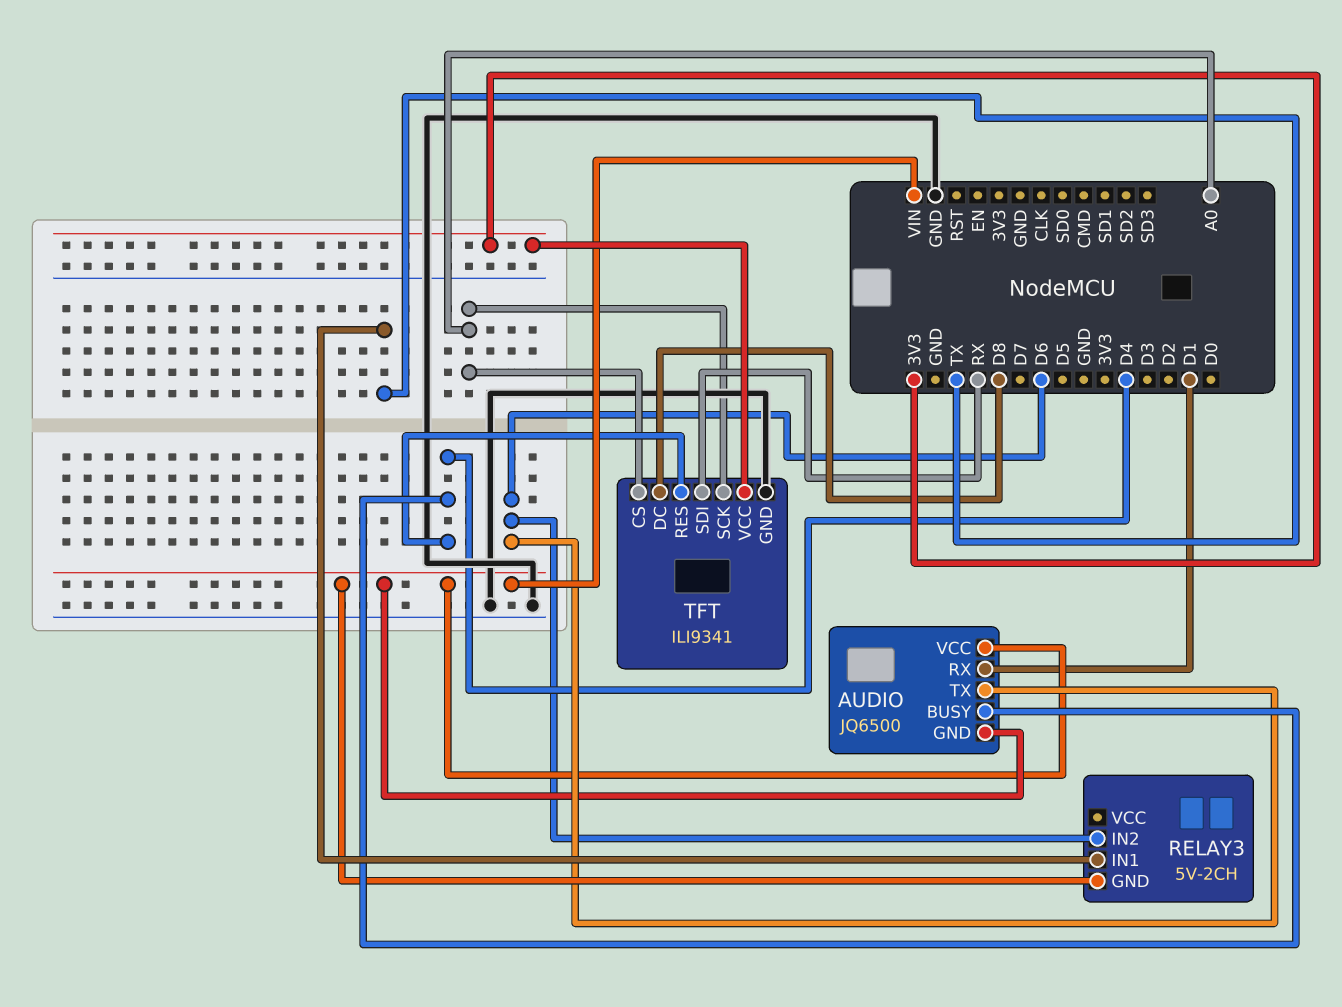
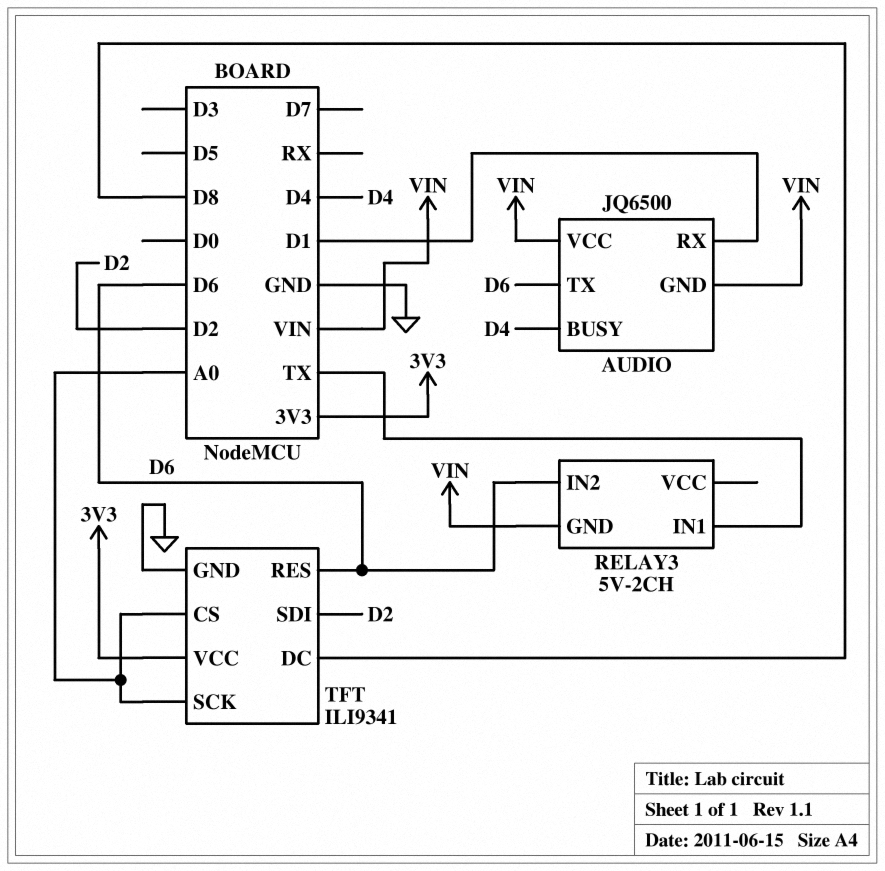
TFT pin RES: D4 -> D6
TFT pin SDI: RX -> D2

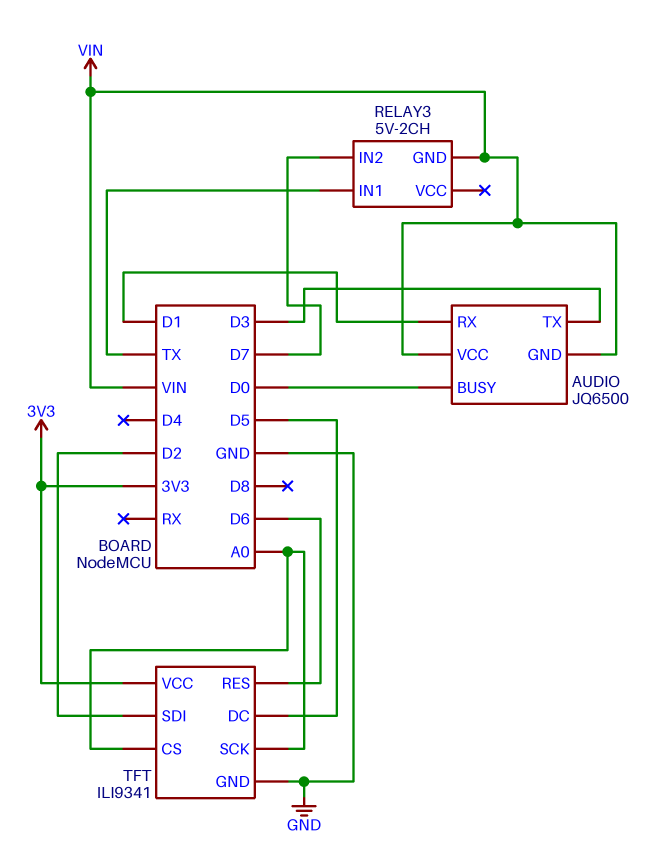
AUDIO pin BUSY: D4 -> D0
AUDIO pin TX: D6 -> D3
RELAY3 pin IN2: D6 -> D7
TFT pin DC: D8 -> D5

